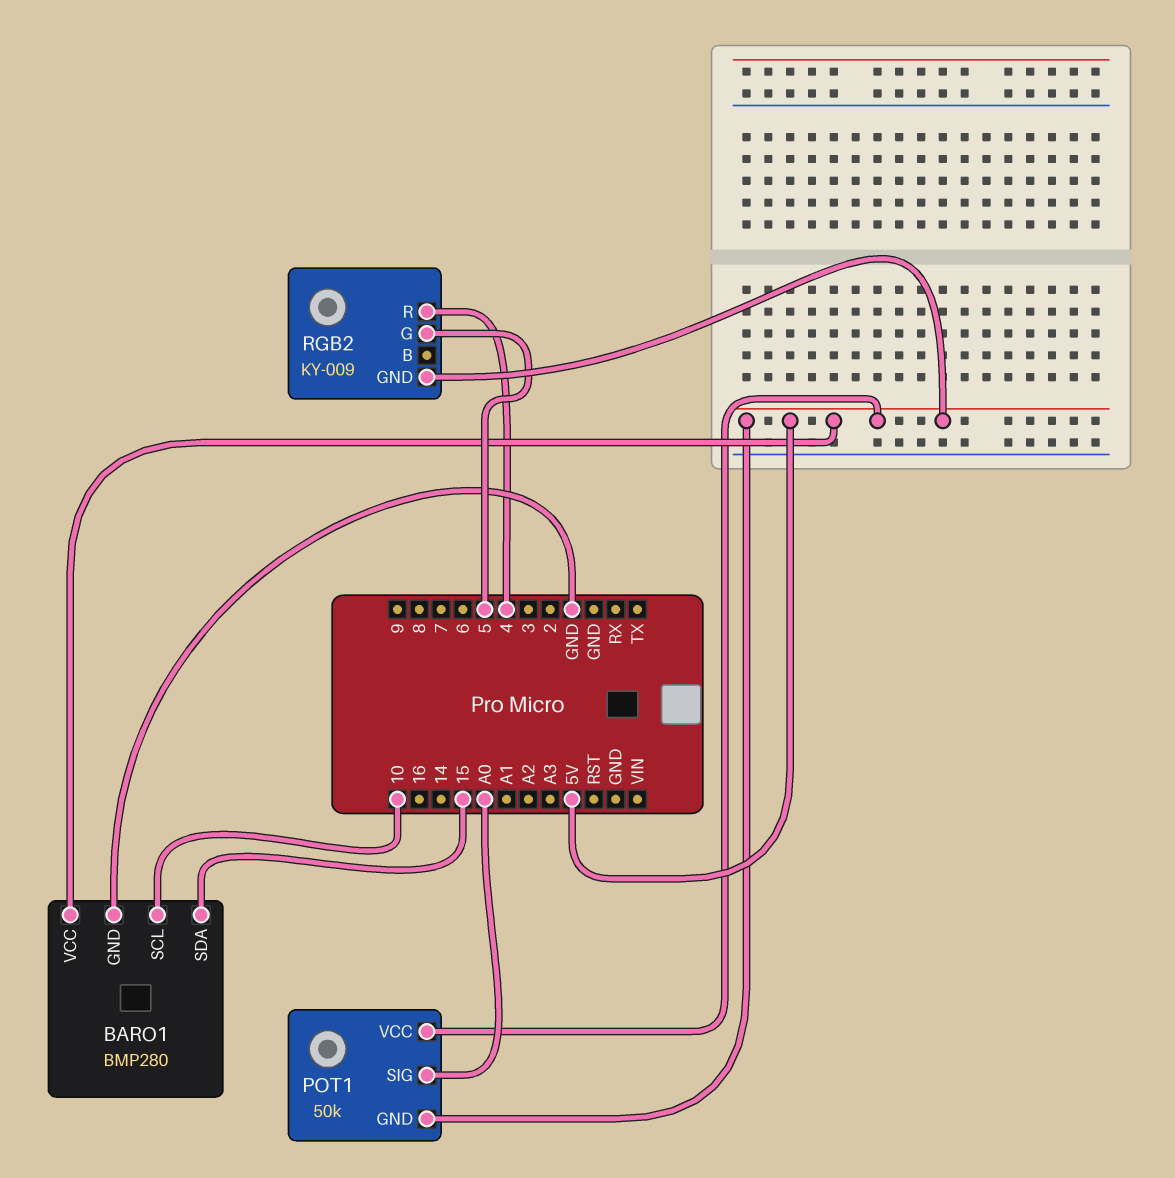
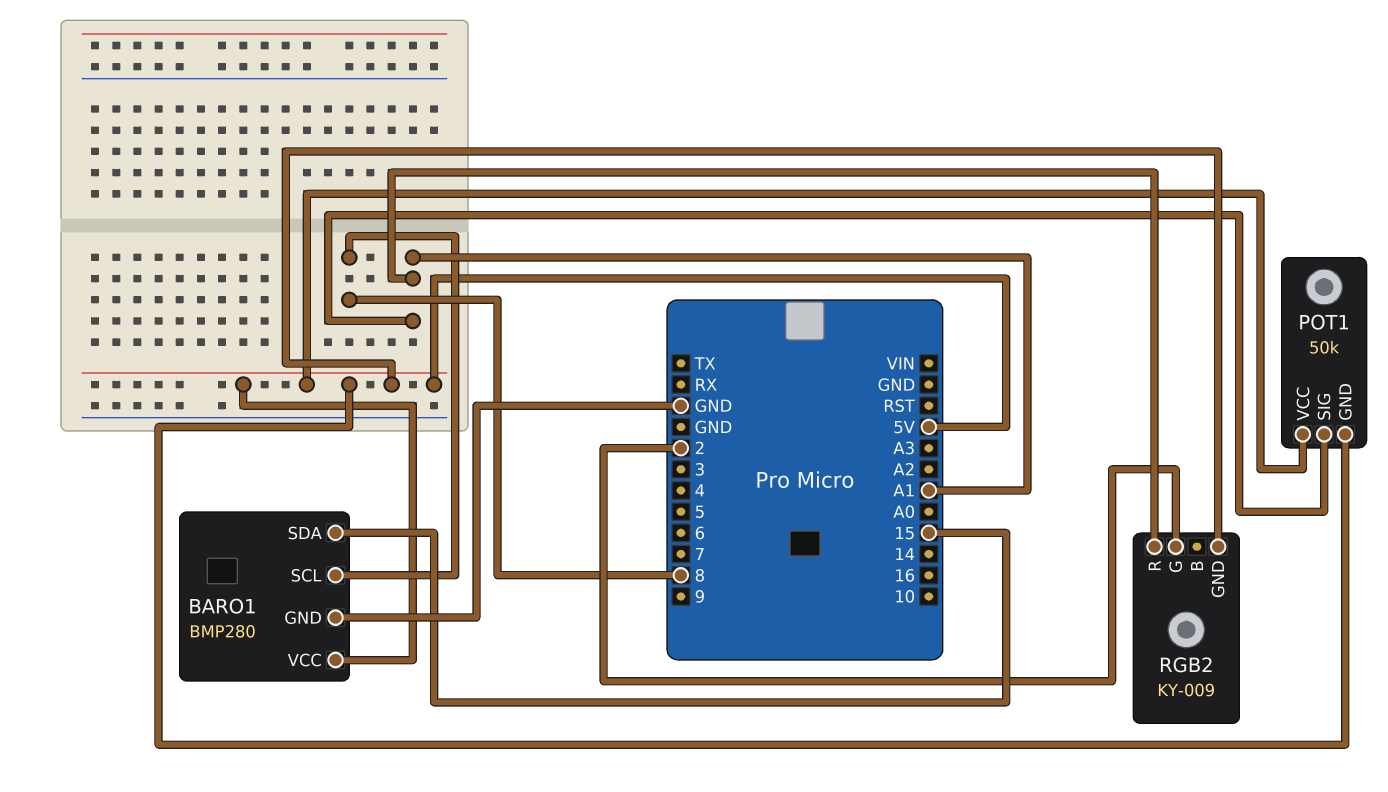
BARO1 pin SCL: 10 -> 8
POT1 pin SIG: A0 -> A1
RGB2 pin G: 5 -> 2
RGB2 pin R: 4 -> A1

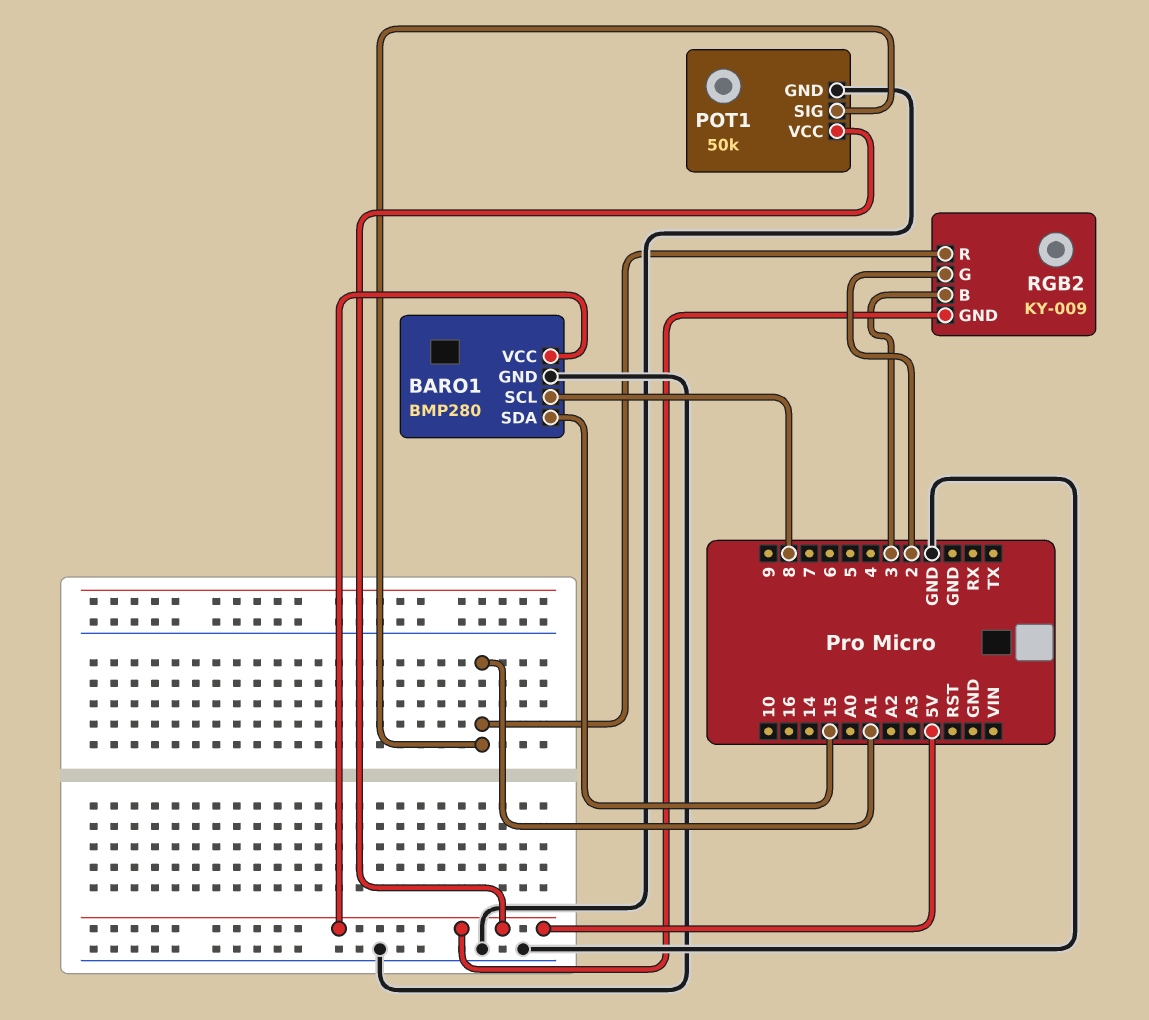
POT1 pin GND: 5V -> GND
RGB2 pin B: none -> 3

